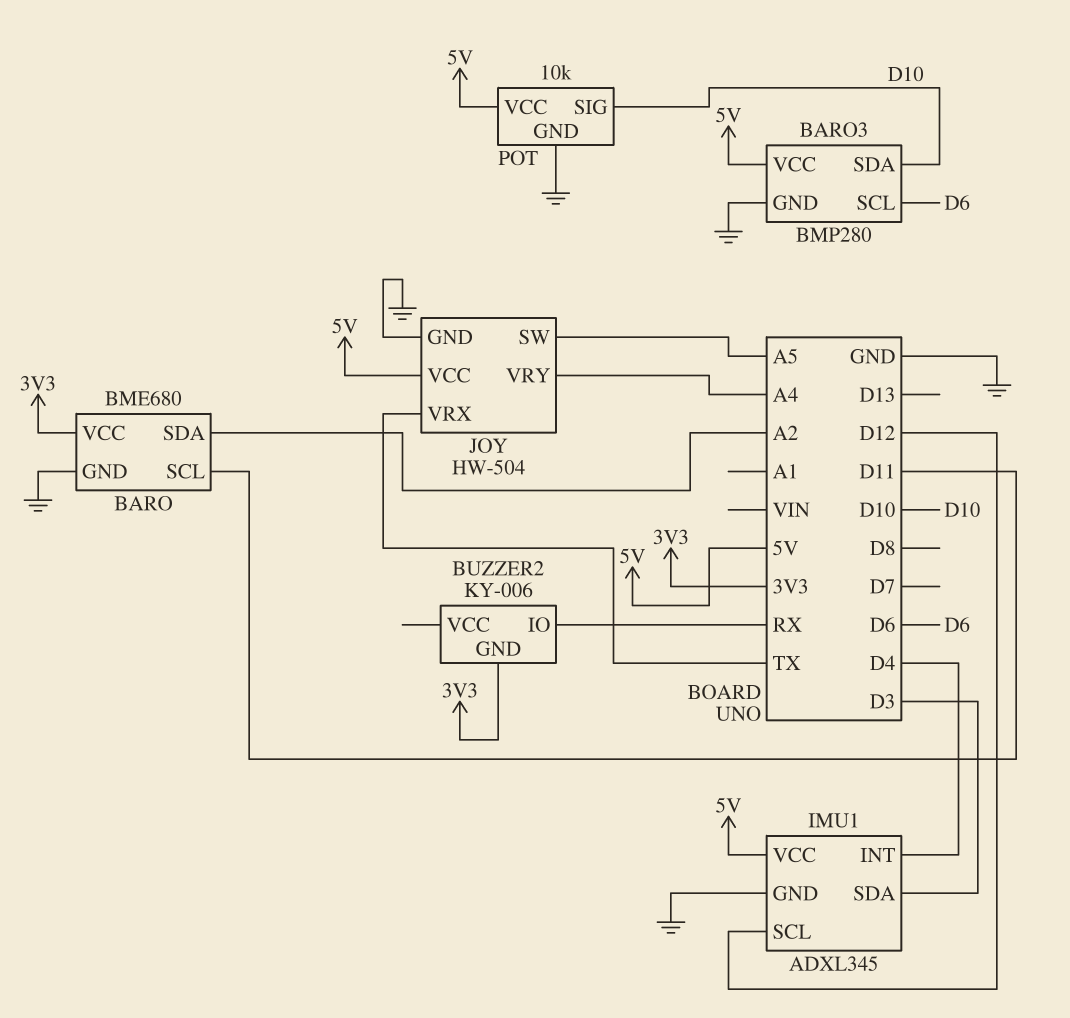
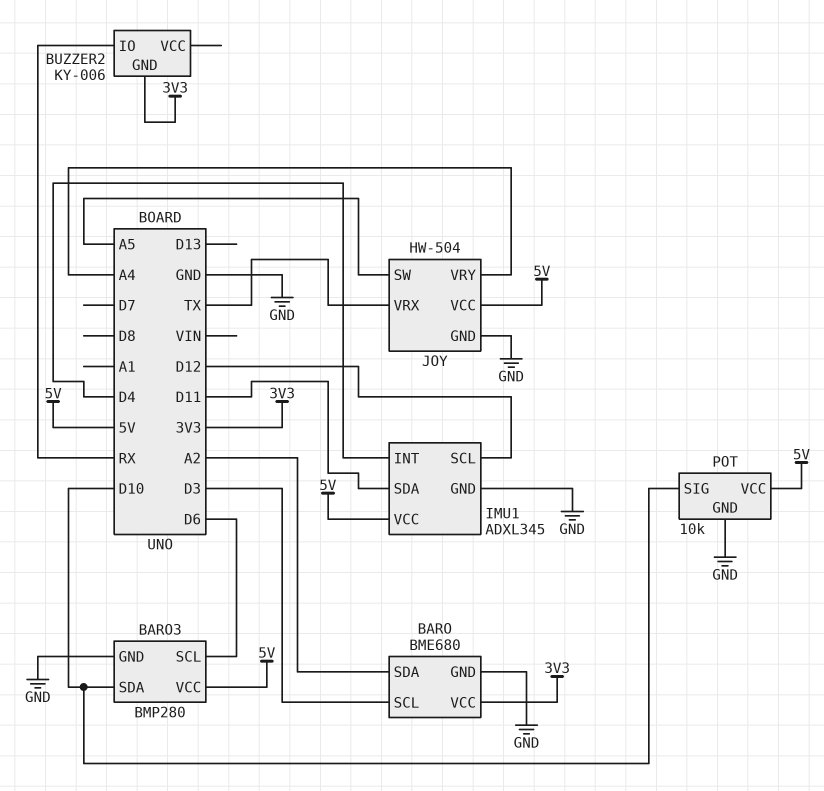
BARO pin SCL: D11 -> D3
IMU1 pin SDA: D3 -> D11

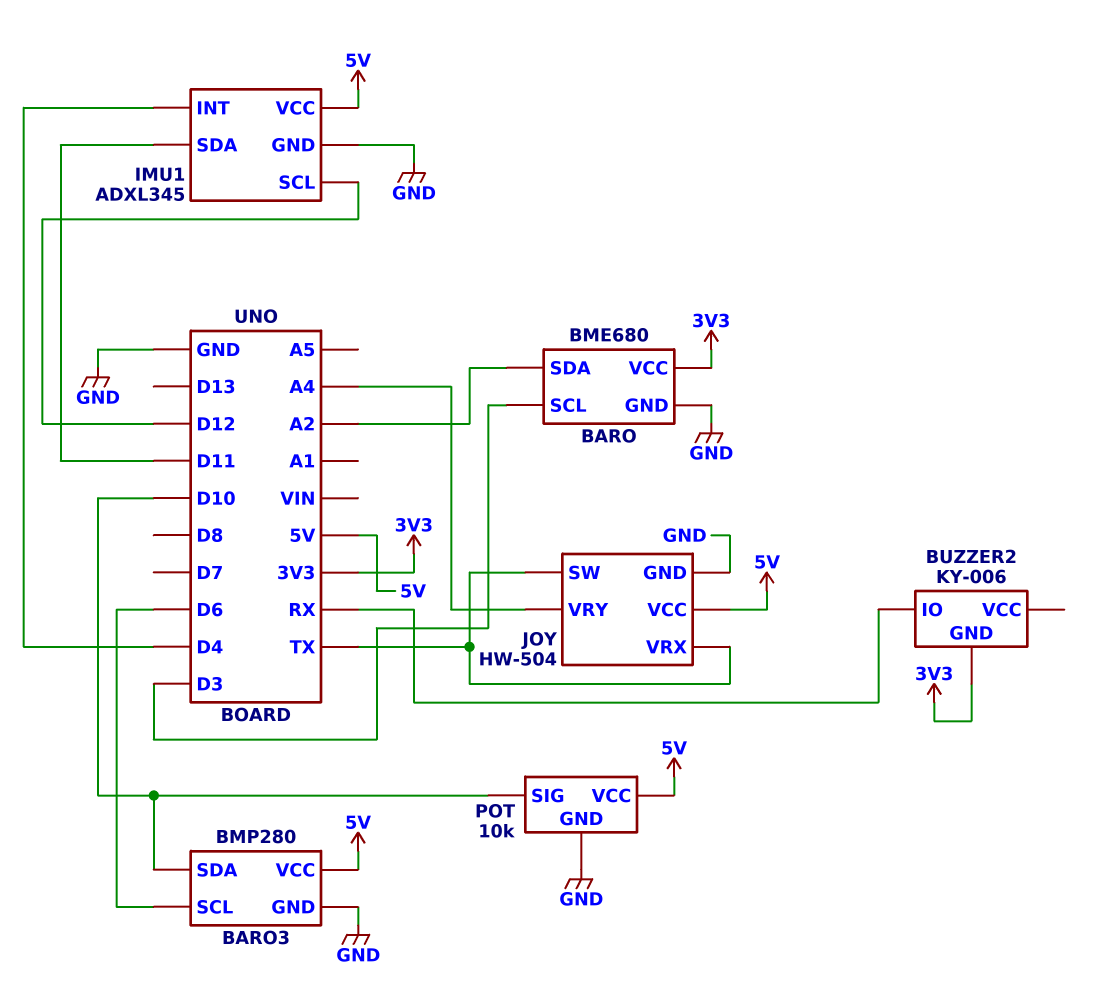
JOY pin SW: A5 -> TX

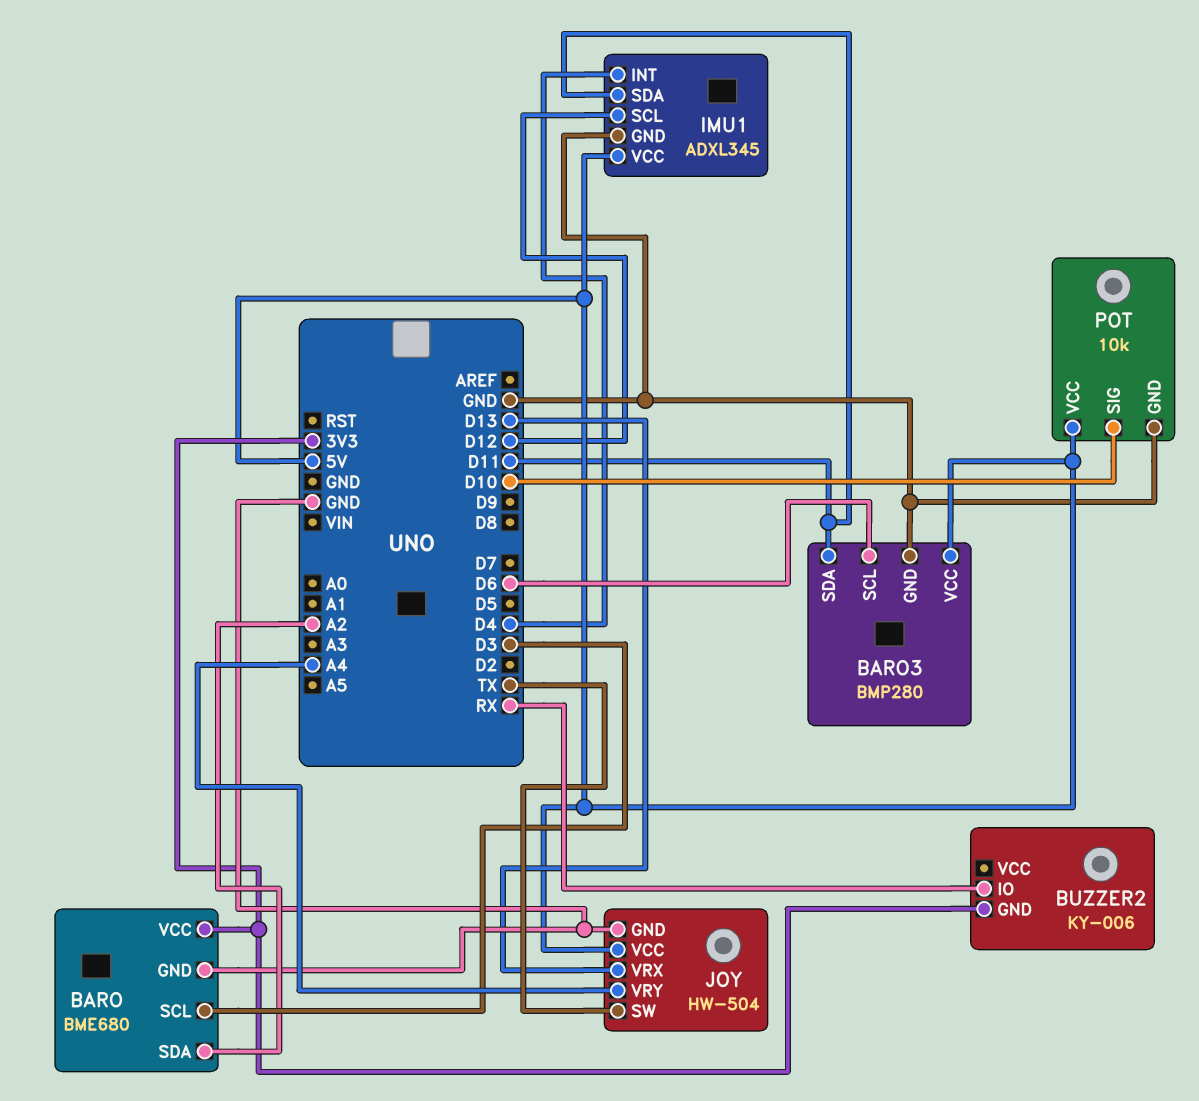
BARO3 pin SDA: D10 -> D11
JOY pin VRX: TX -> D13

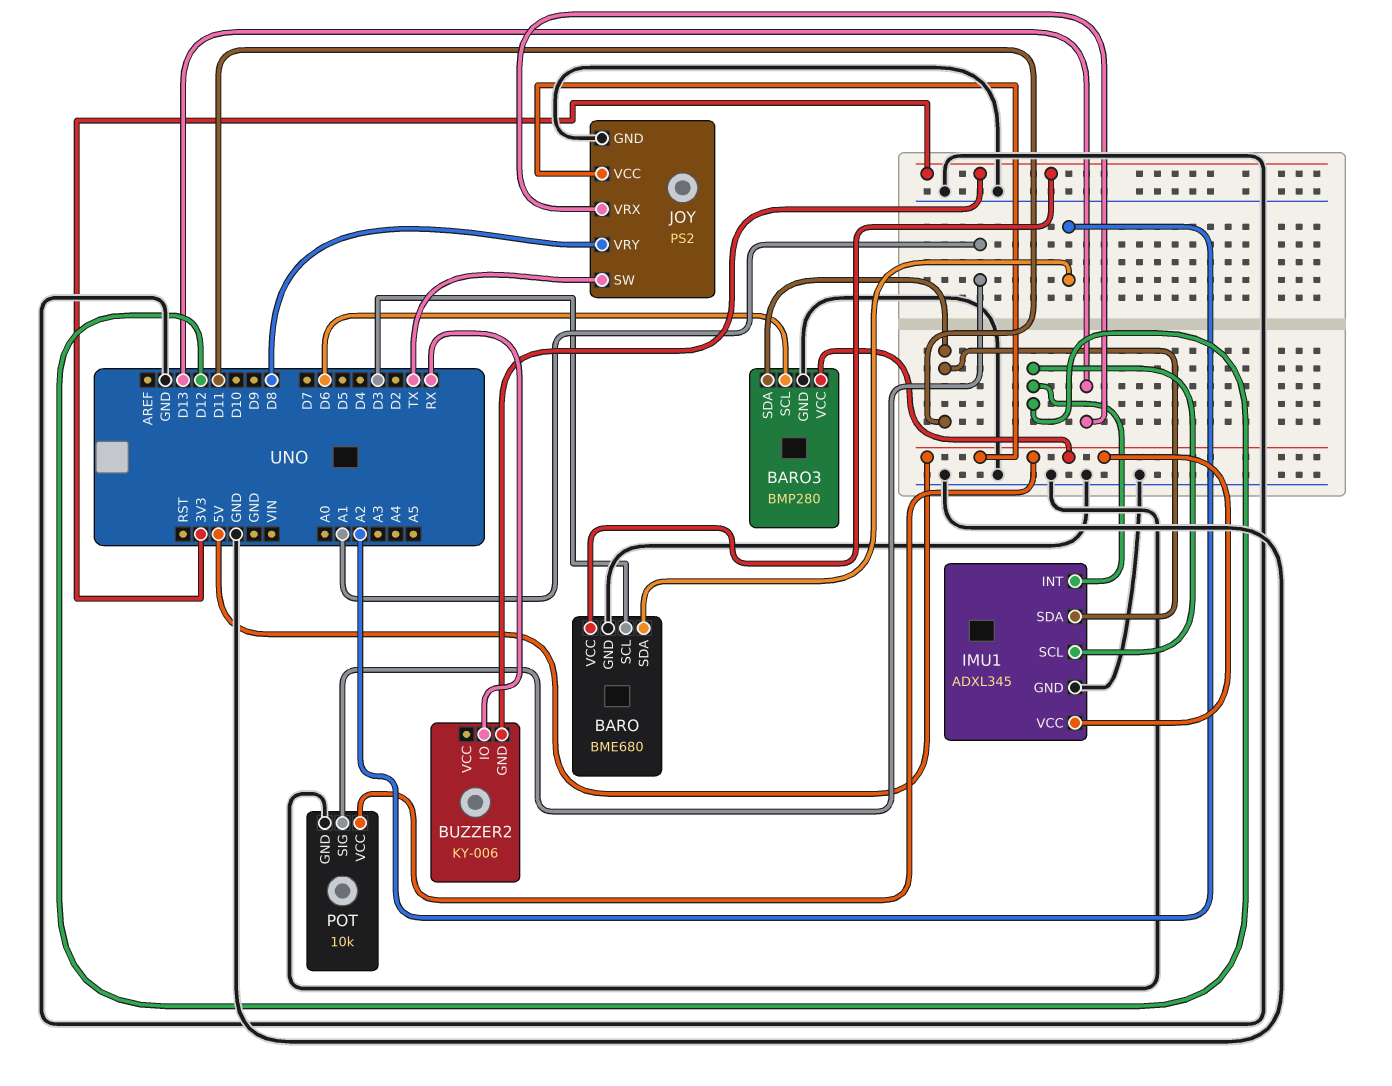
IMU1 pin INT: D4 -> D12
JOY: HW-504 -> PS2
JOY pin VRY: A4 -> D8
POT pin SIG: D10 -> A1

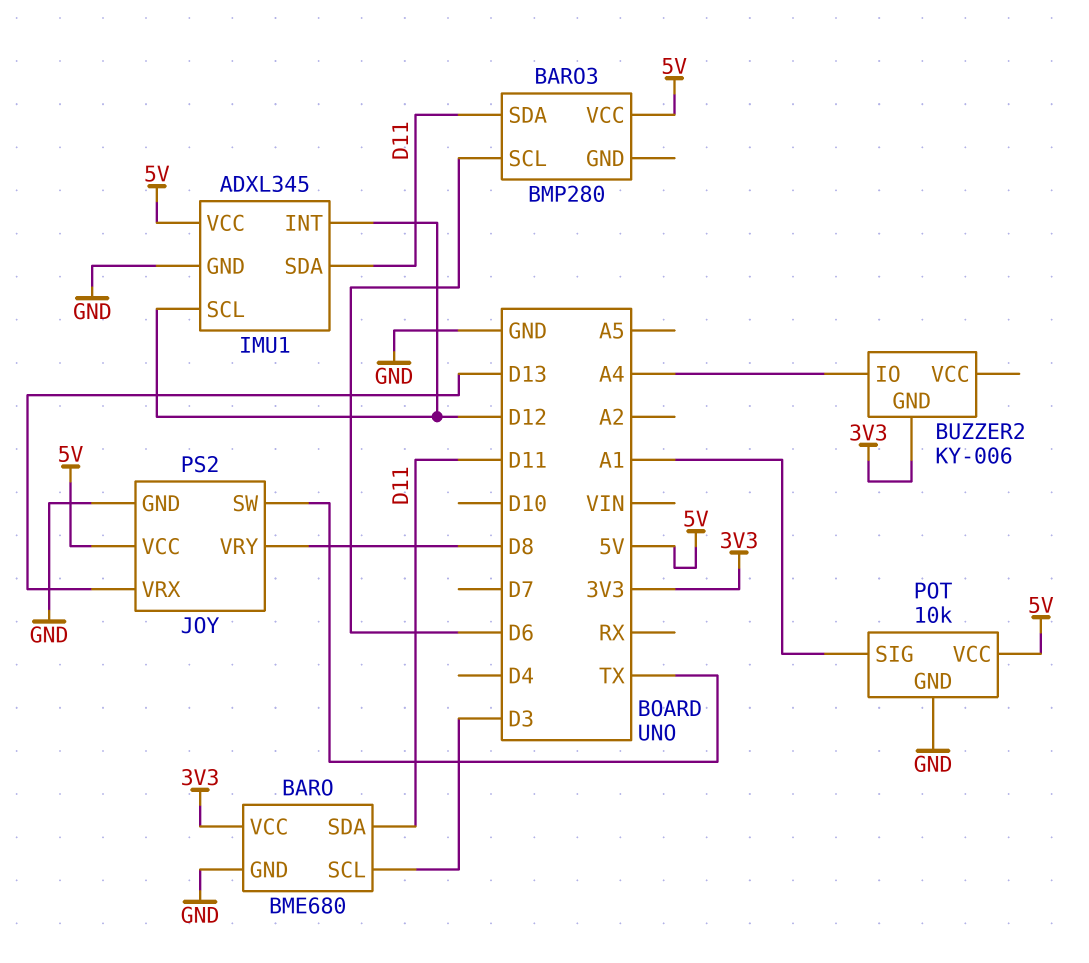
BARO pin SDA: A2 -> D11
BARO3 pin GND: GND -> none
BUZZER2 pin IO: RX -> A4

